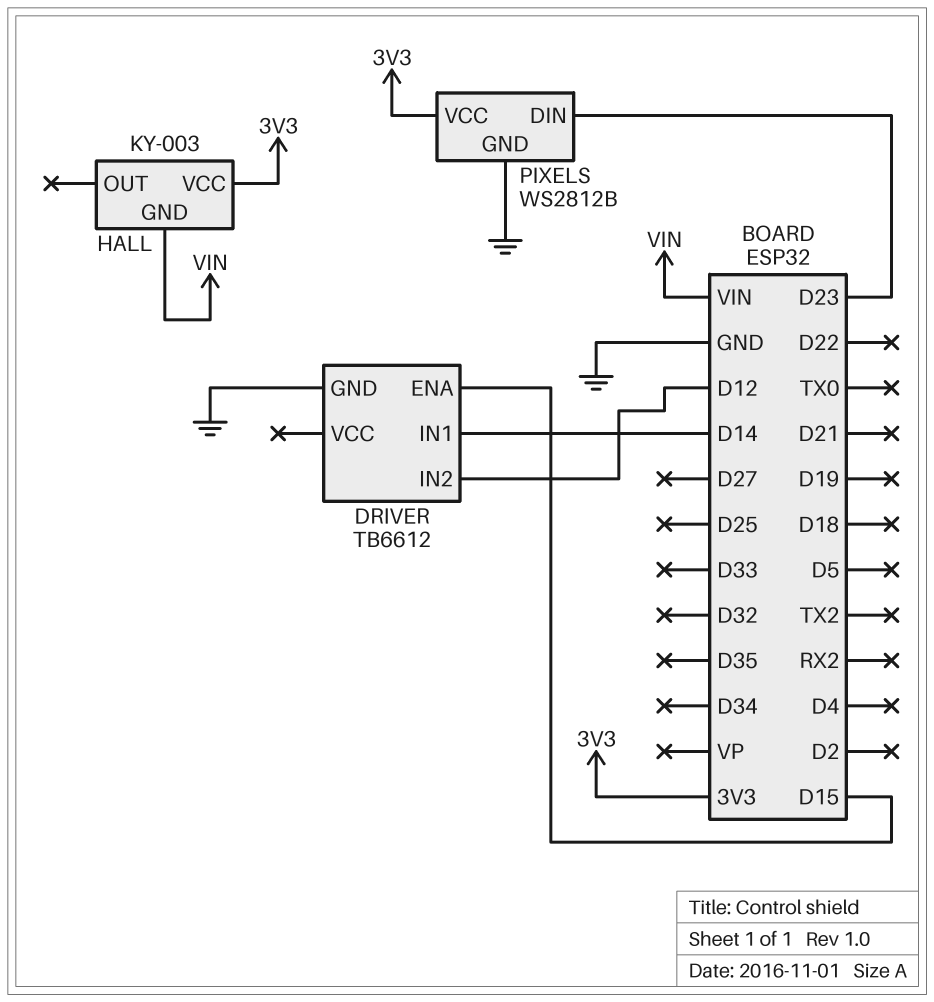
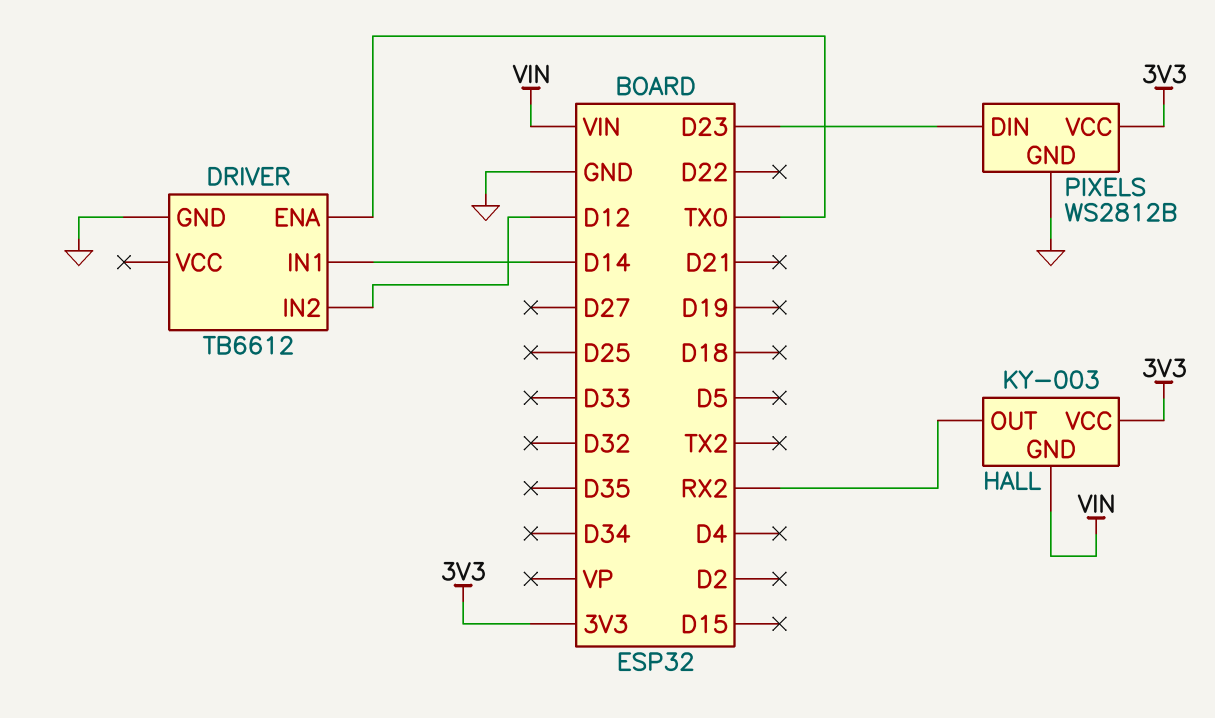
DRIVER pin ENA: D15 -> TX0
HALL pin OUT: none -> RX2

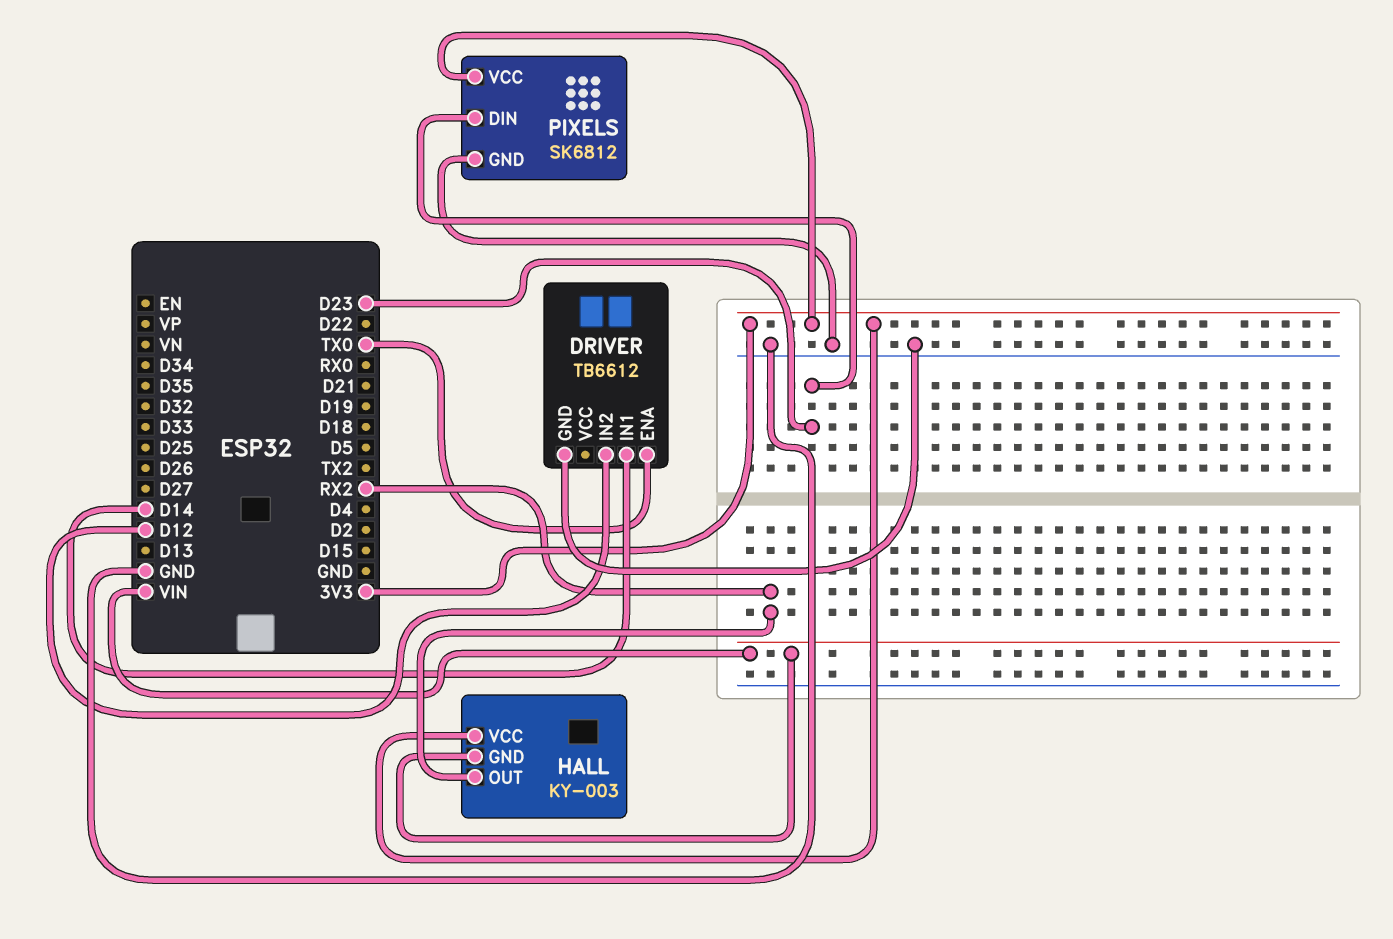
PIXELS: WS2812B -> SK6812

